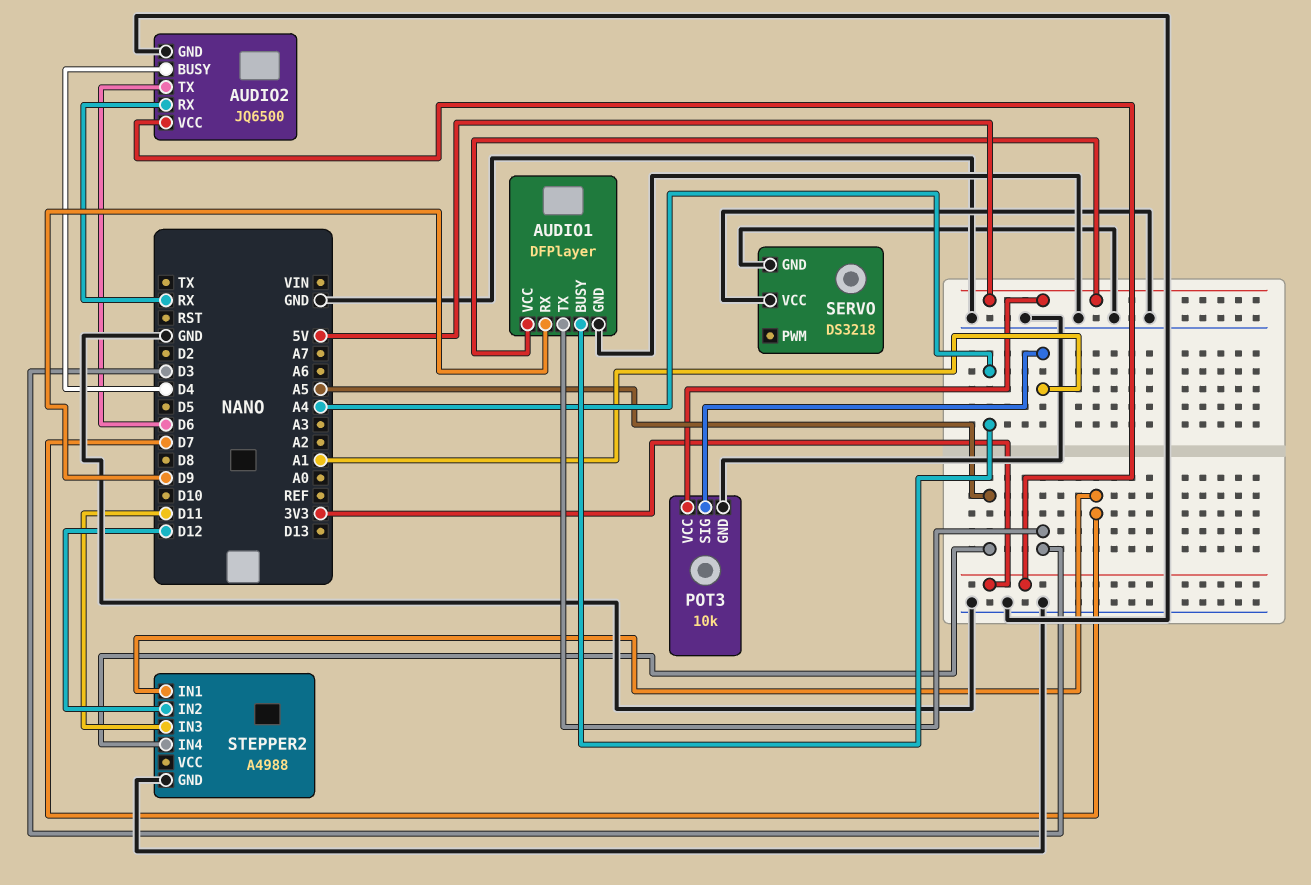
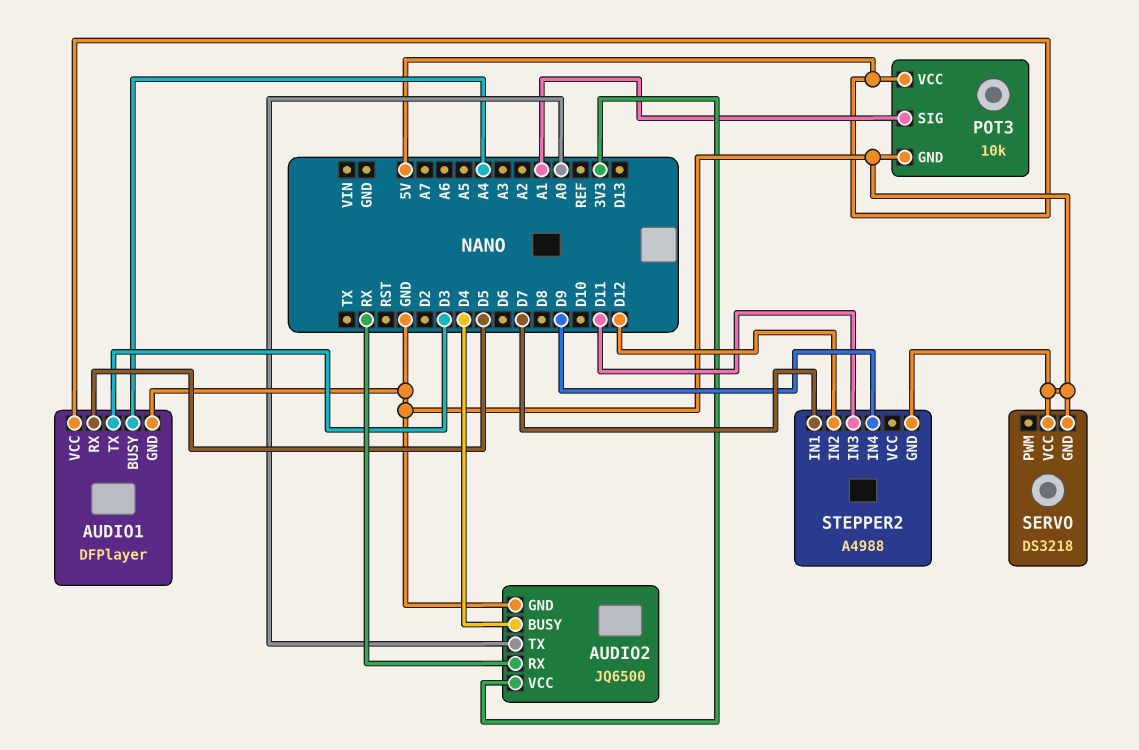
AUDIO1 pin RX: D9 -> D5
AUDIO2 pin TX: D6 -> A0
STEPPER2 pin IN4: A5 -> D9

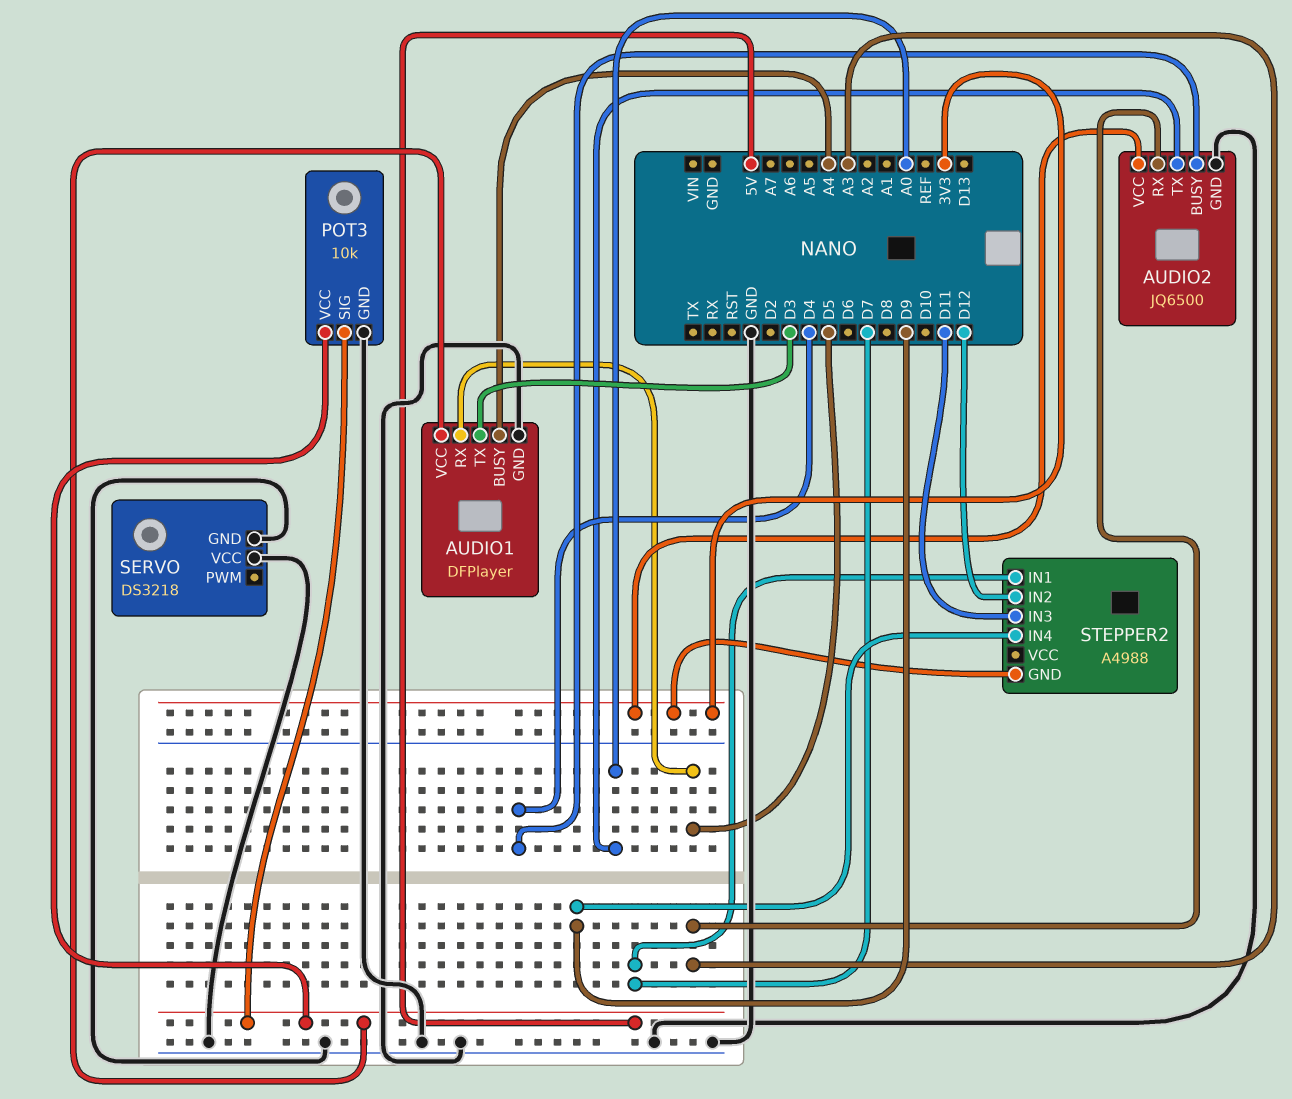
AUDIO2 pin RX: RX -> A3
POT3 pin SIG: A1 -> 5V
STEPPER2 pin GND: GND -> 3V3

